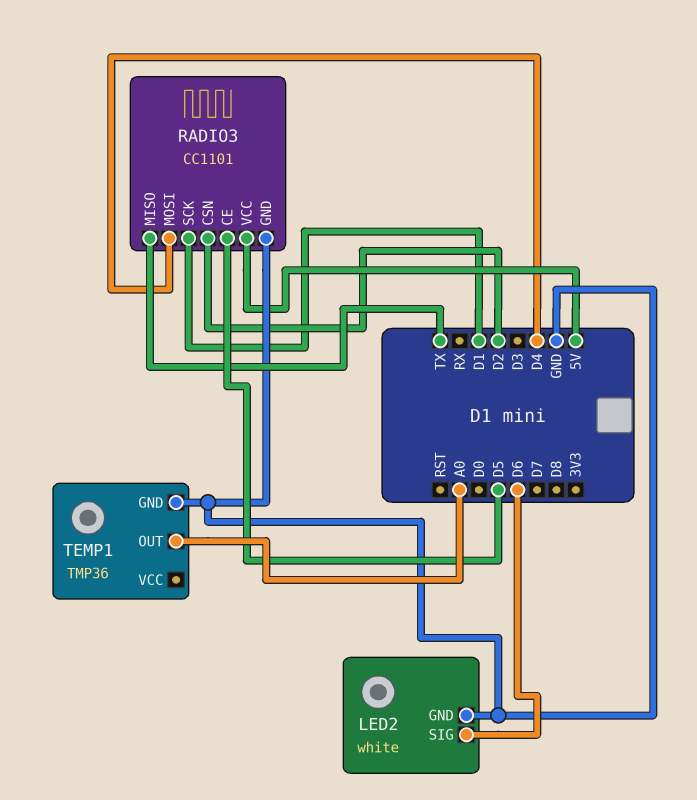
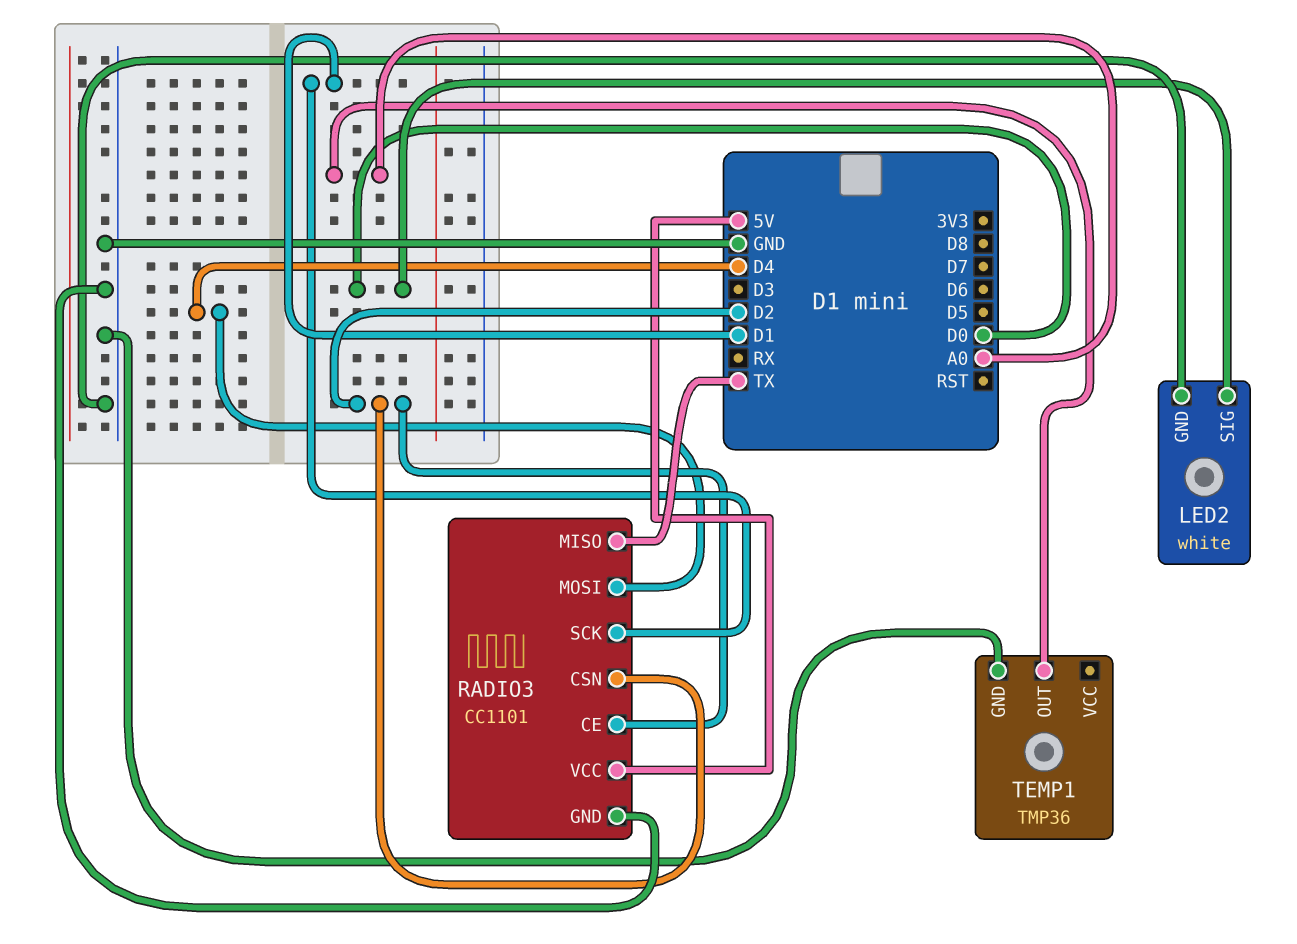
LED2 pin SIG: D6 -> D0
RADIO3 pin CE: D5 -> D2

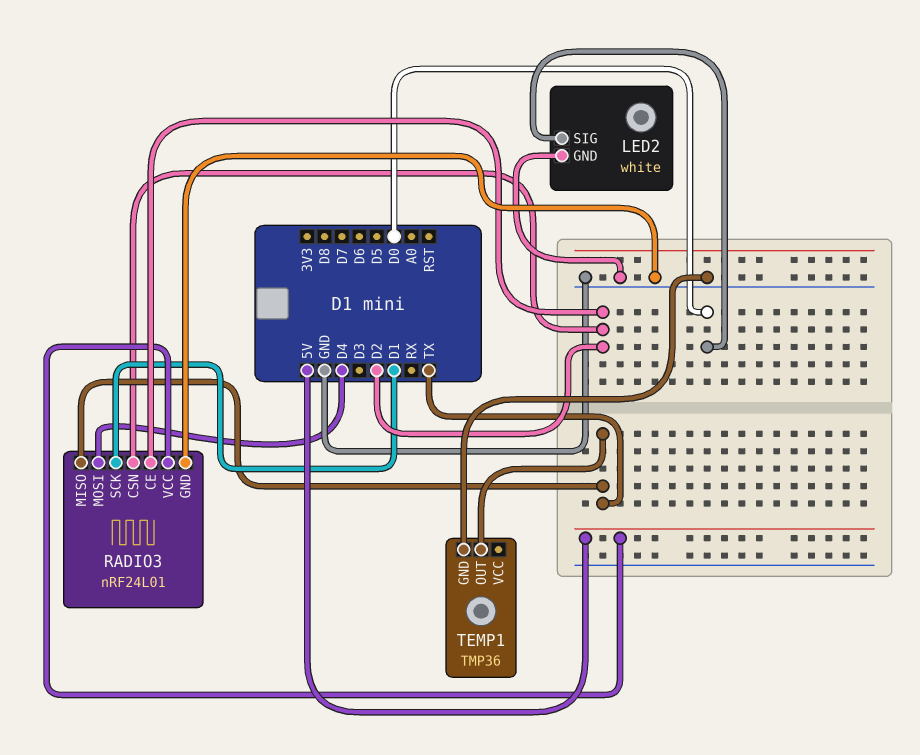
RADIO3: CC1101 -> nRF24L01
TEMP1 pin OUT: A0 -> TX

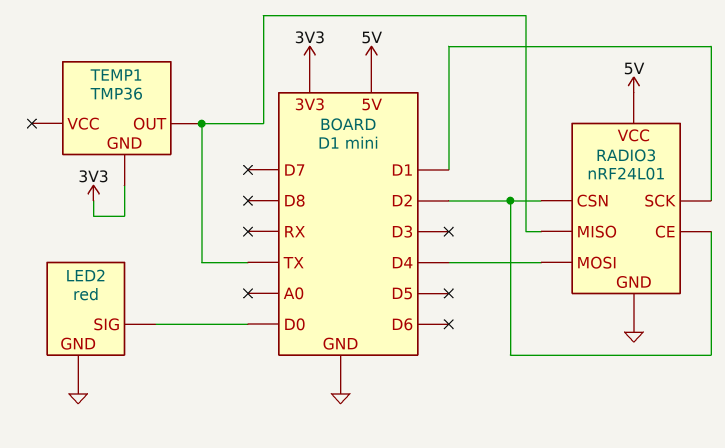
LED2: white -> red
TEMP1 pin GND: GND -> 3V3

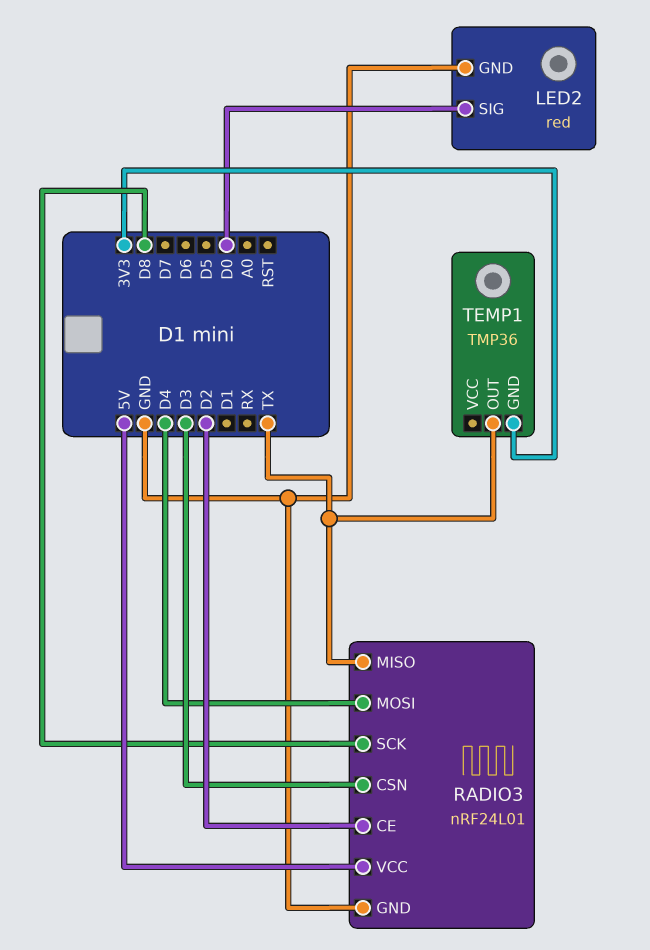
RADIO3 pin CSN: D2 -> D3
RADIO3 pin SCK: D1 -> D8

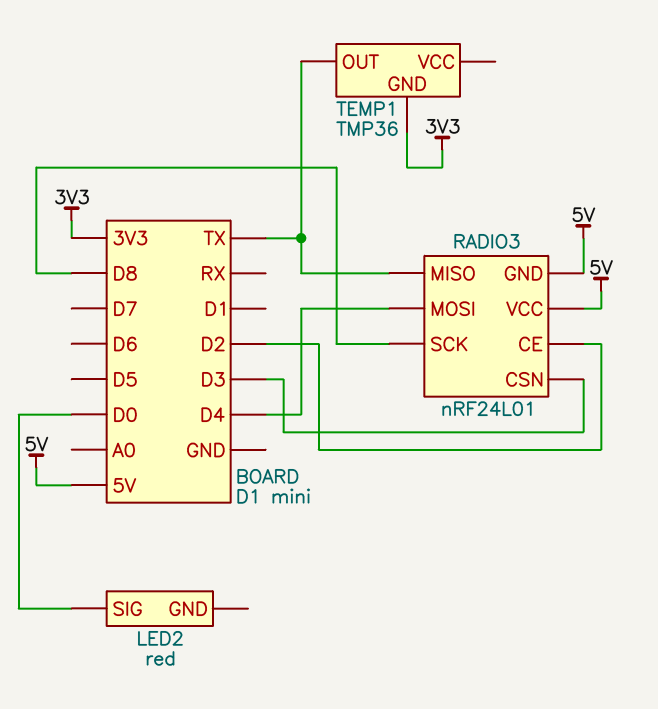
LED2 pin GND: GND -> none
RADIO3 pin GND: GND -> 5V

